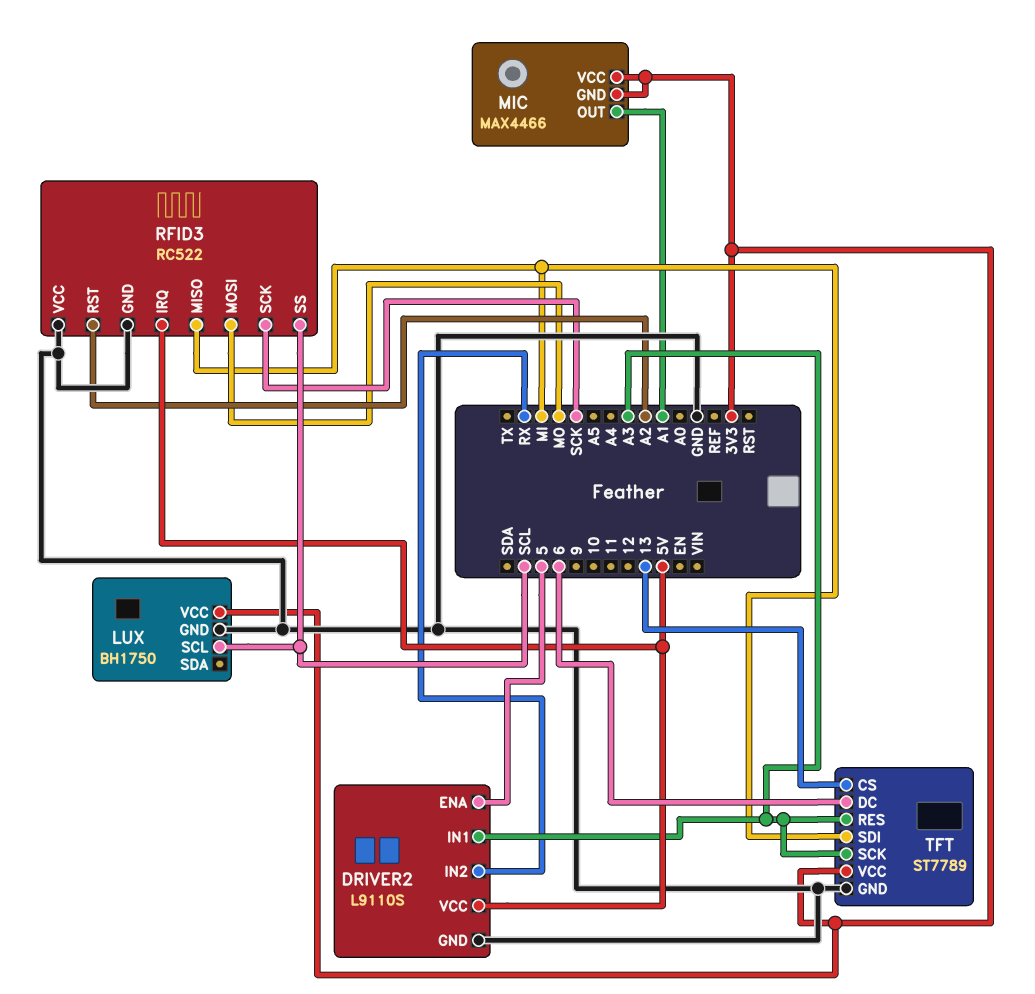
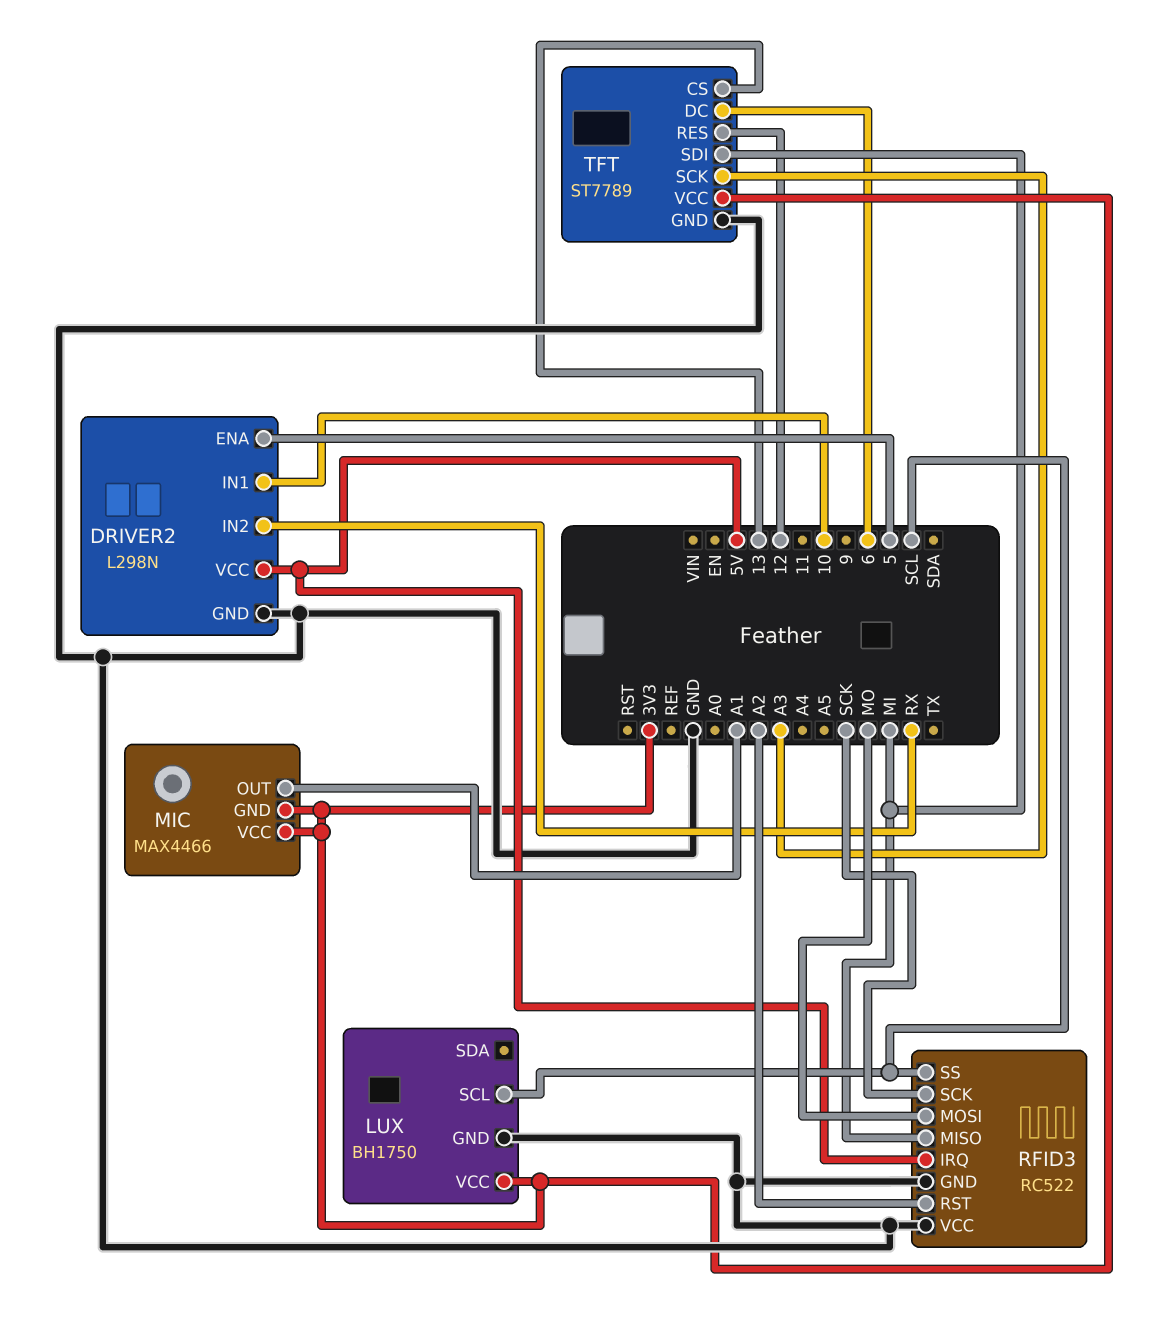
DRIVER2: L9110S -> L298N
DRIVER2 pin IN1: A3 -> 10
TFT pin RES: A3 -> 12

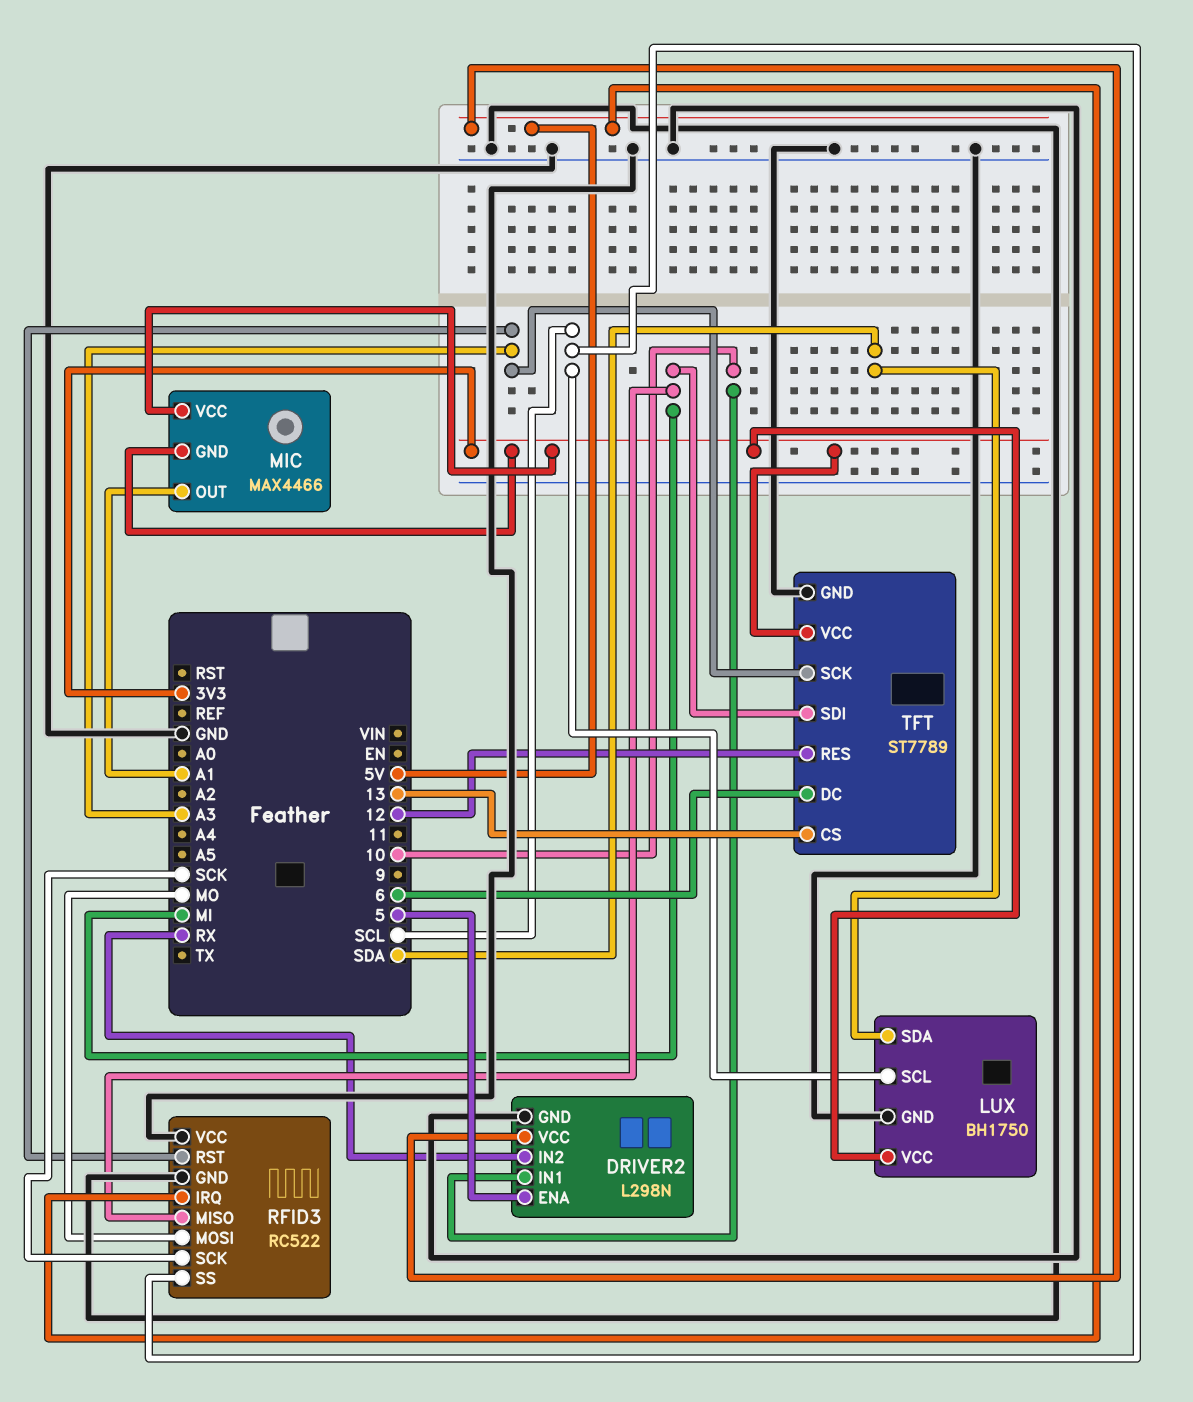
LUX pin SDA: none -> SDA
RFID3 pin RST: A2 -> A3

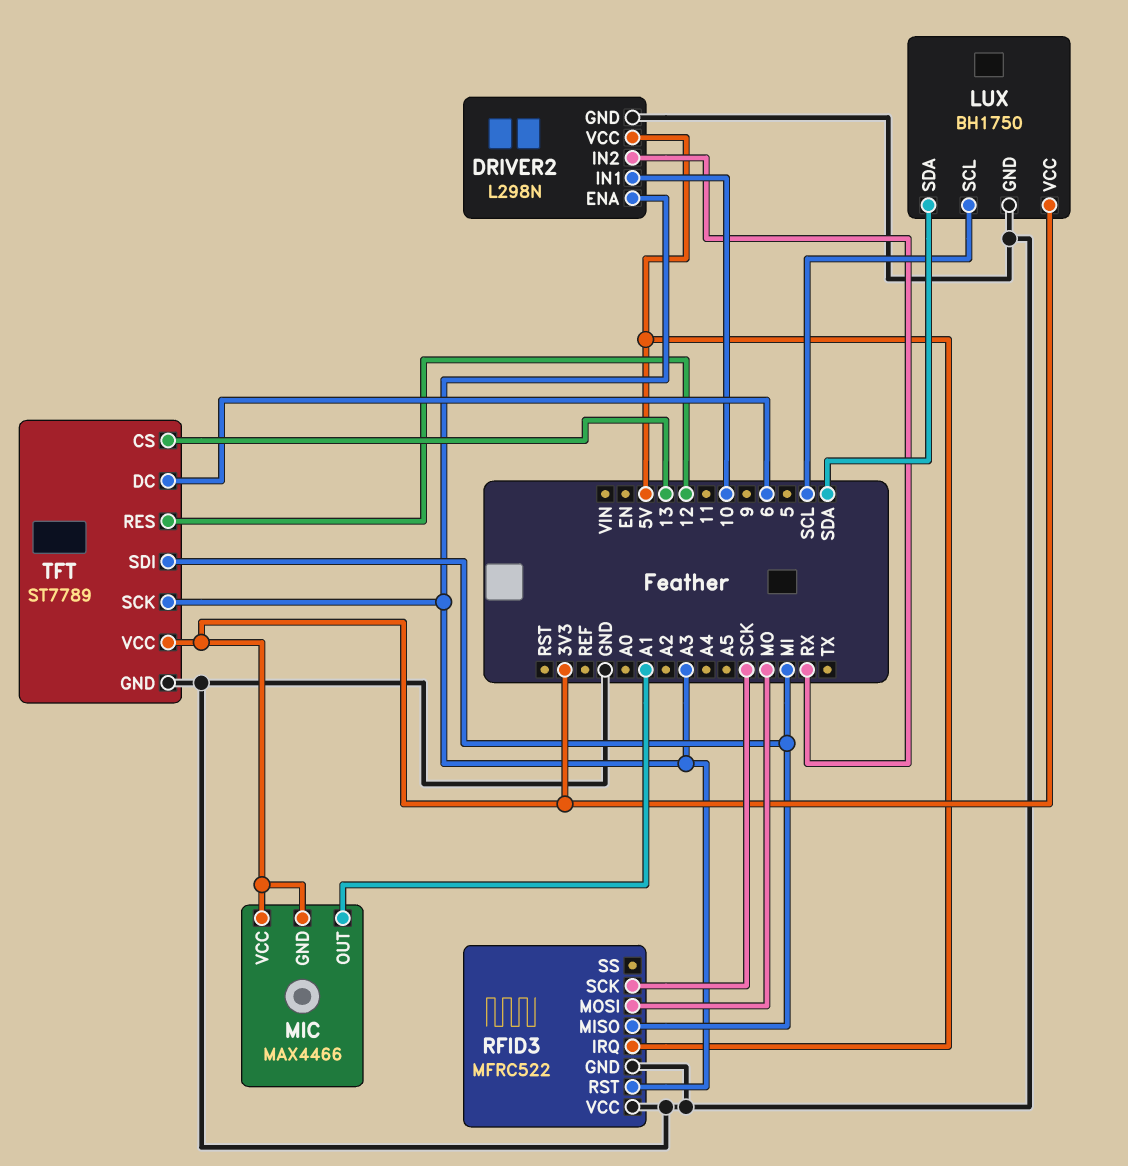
DRIVER2 pin ENA: 5 -> A3
RFID3: RC522 -> MFRC522
RFID3 pin SS: SCL -> none

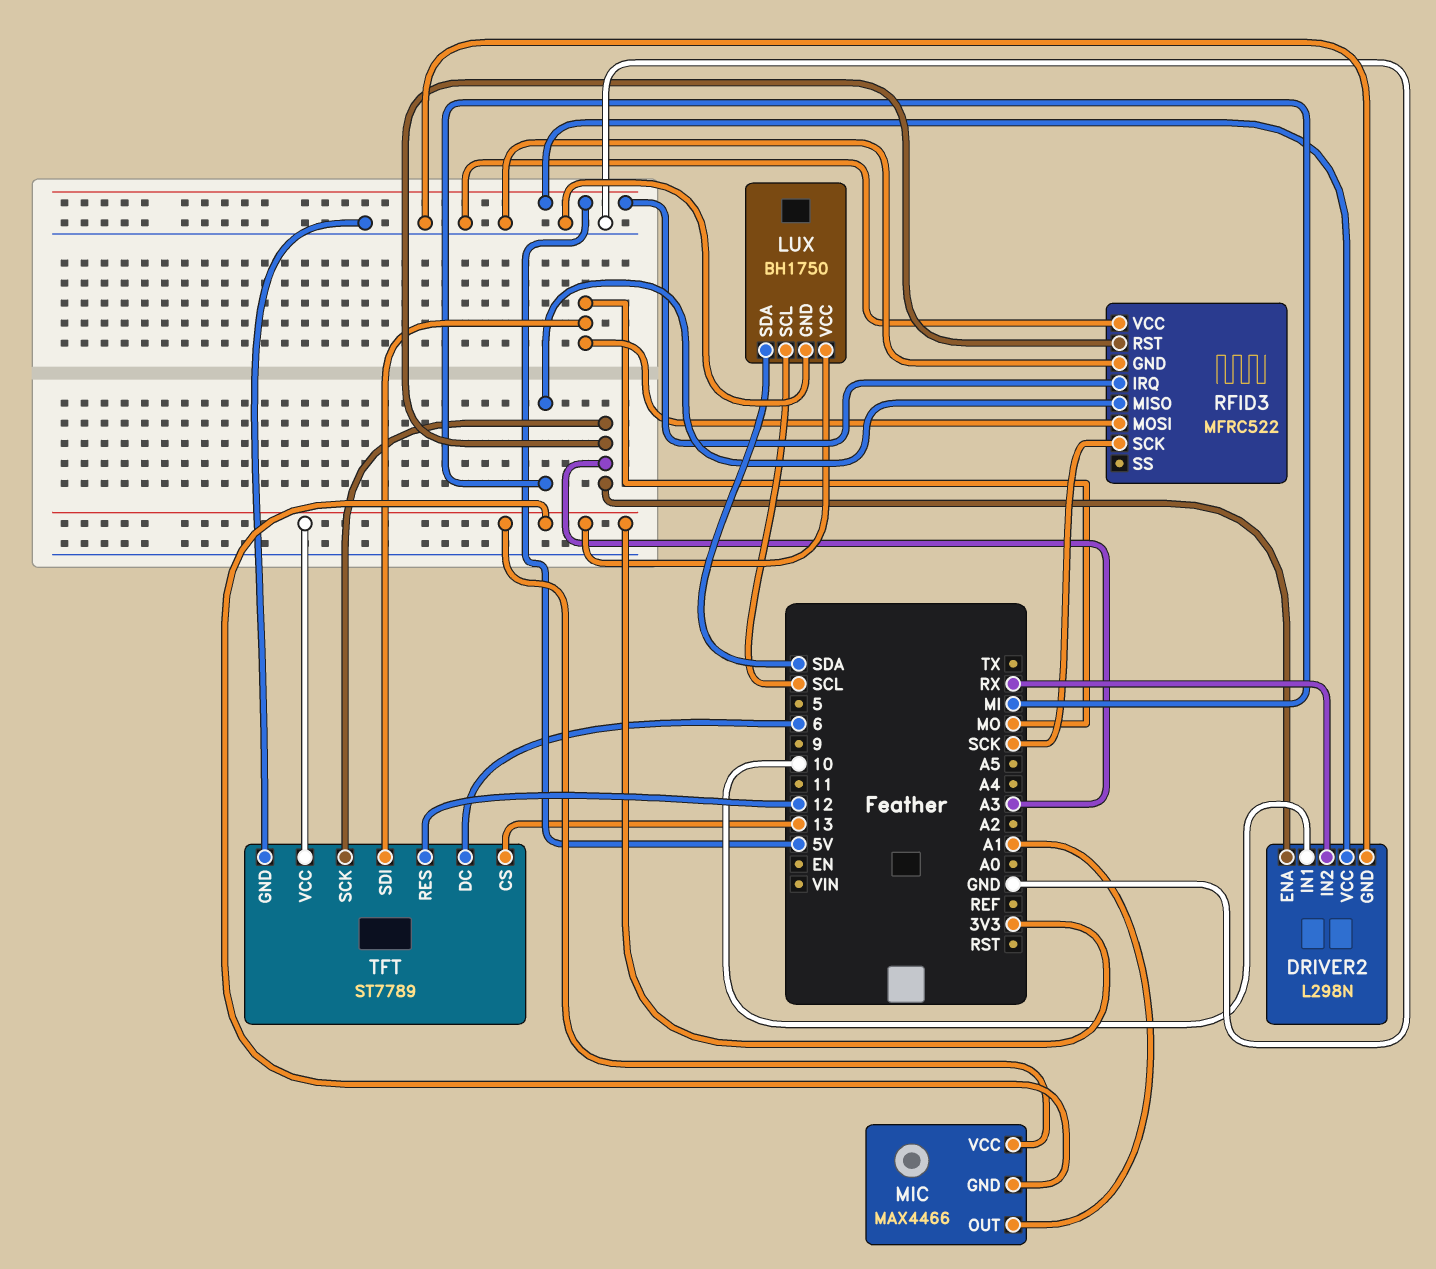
TFT pin SDI: MI -> MO

